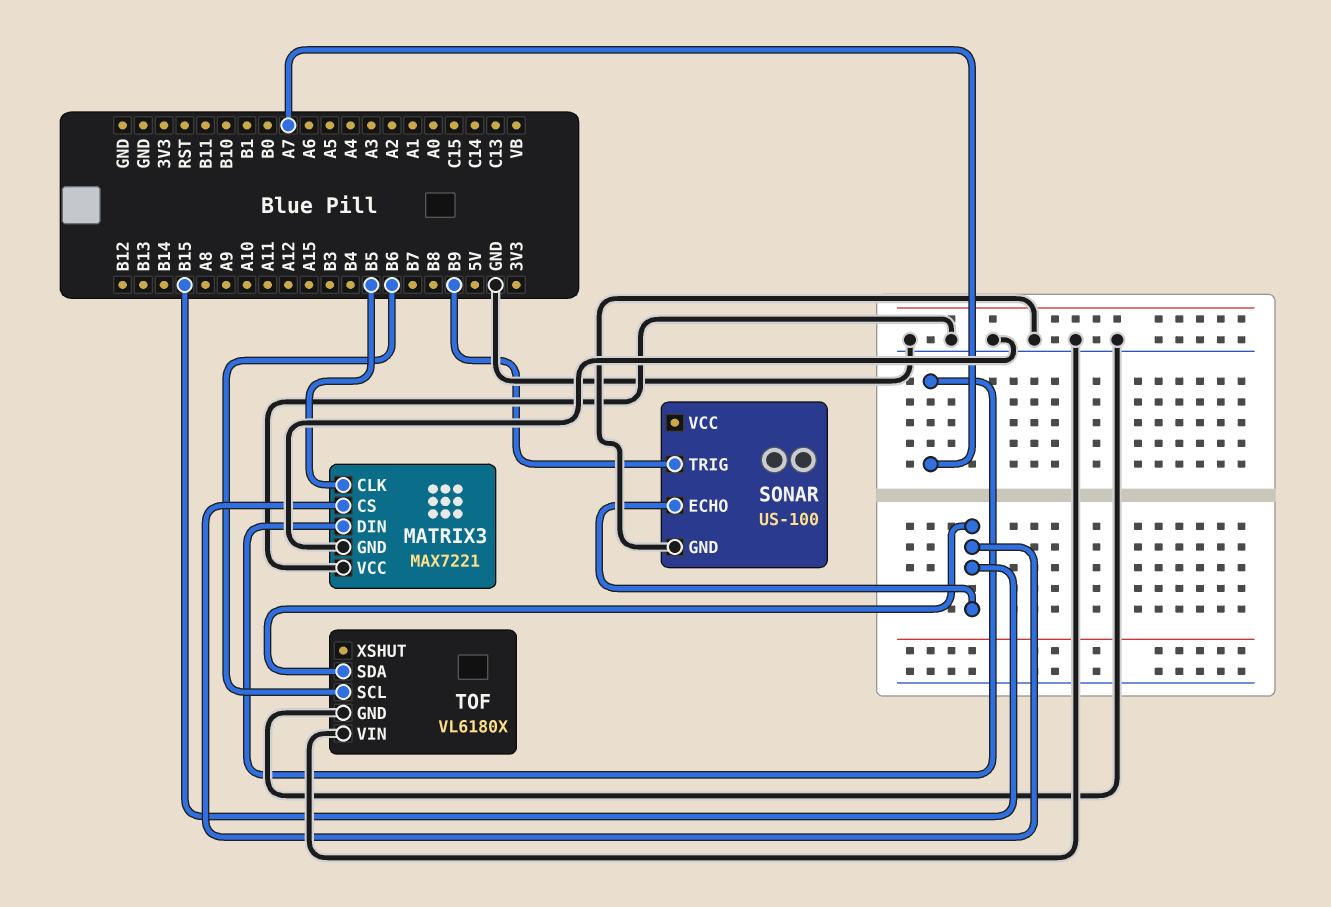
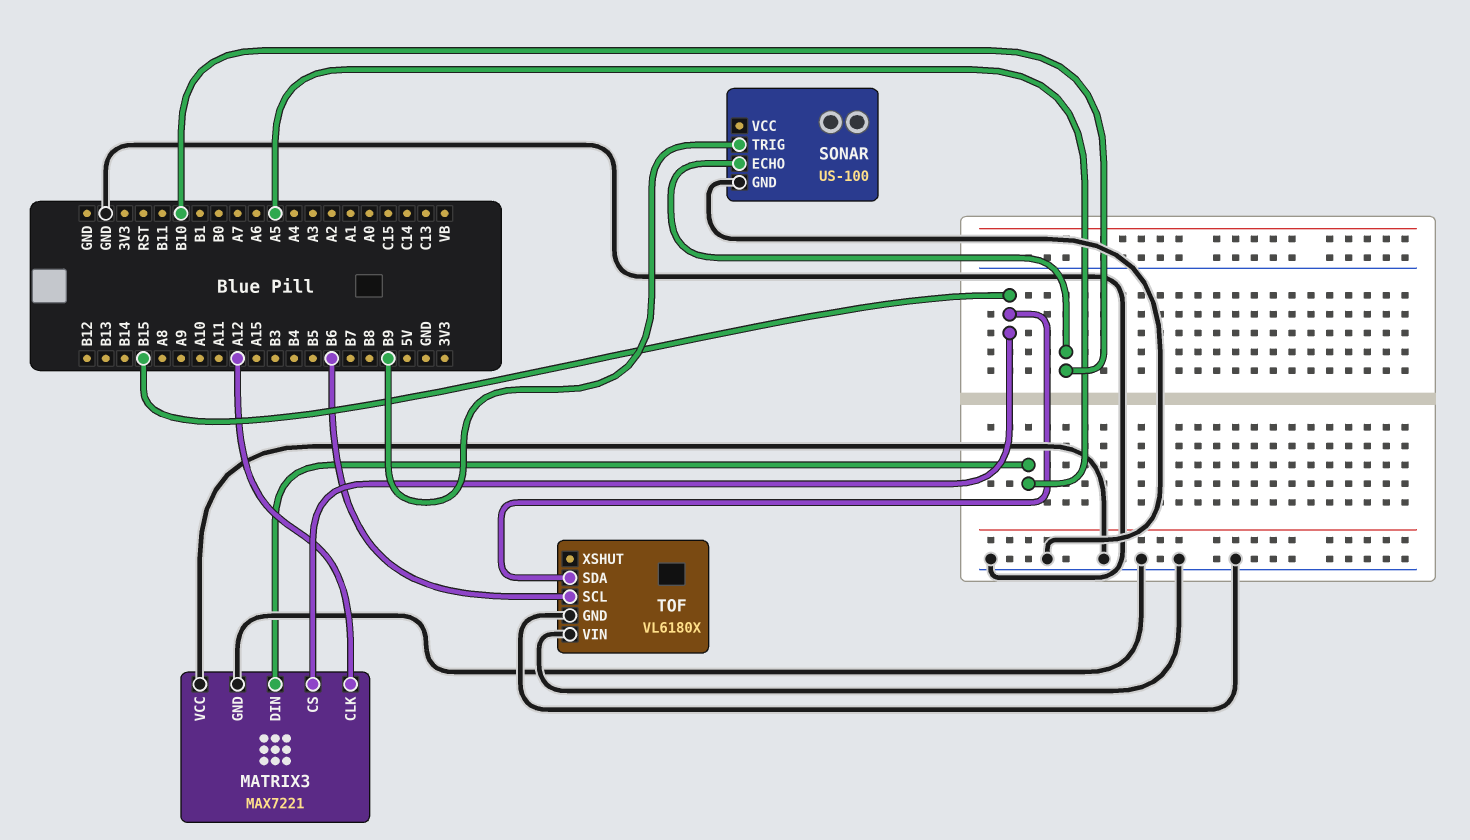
MATRIX3 pin CLK: B5 -> A12
MATRIX3 pin DIN: A7 -> A5
SONAR pin ECHO: B15 -> B10

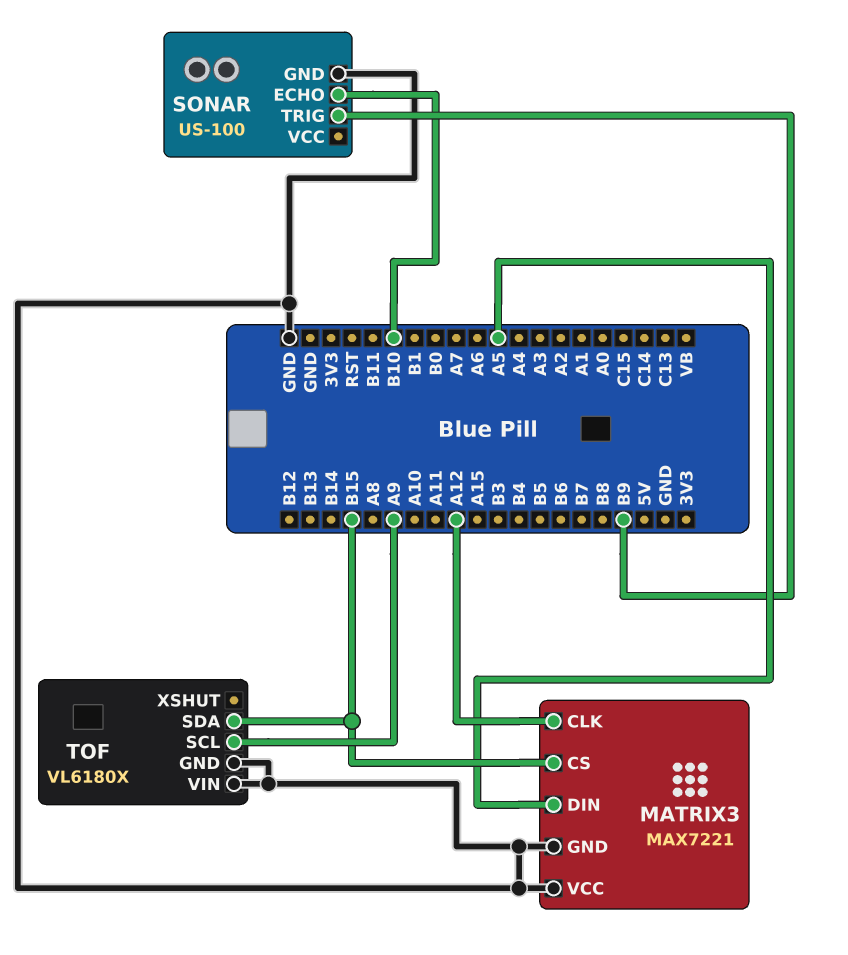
TOF pin SCL: B6 -> A9

